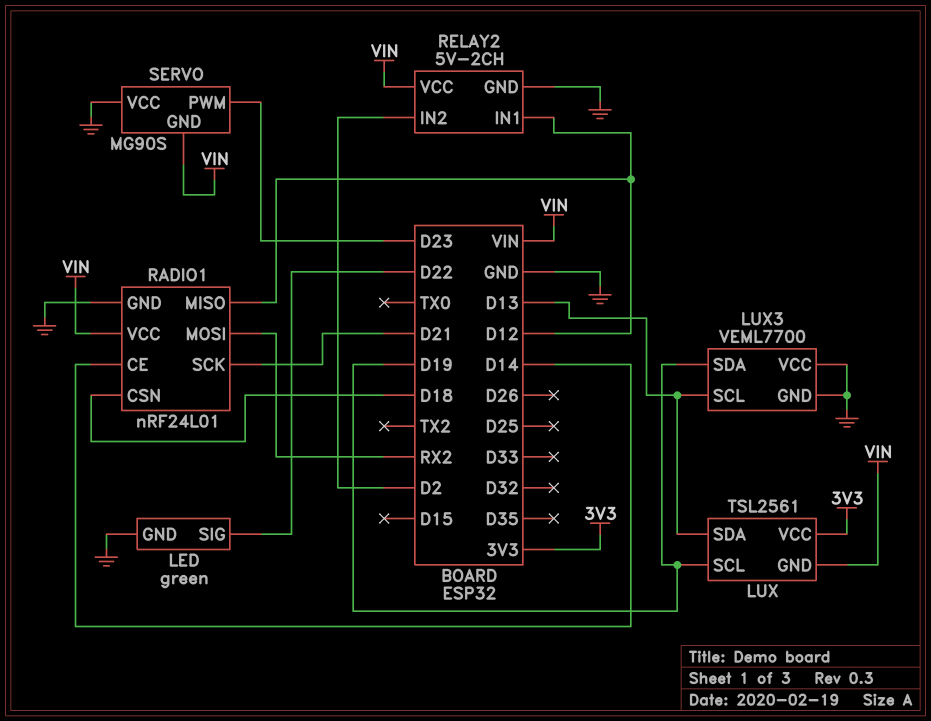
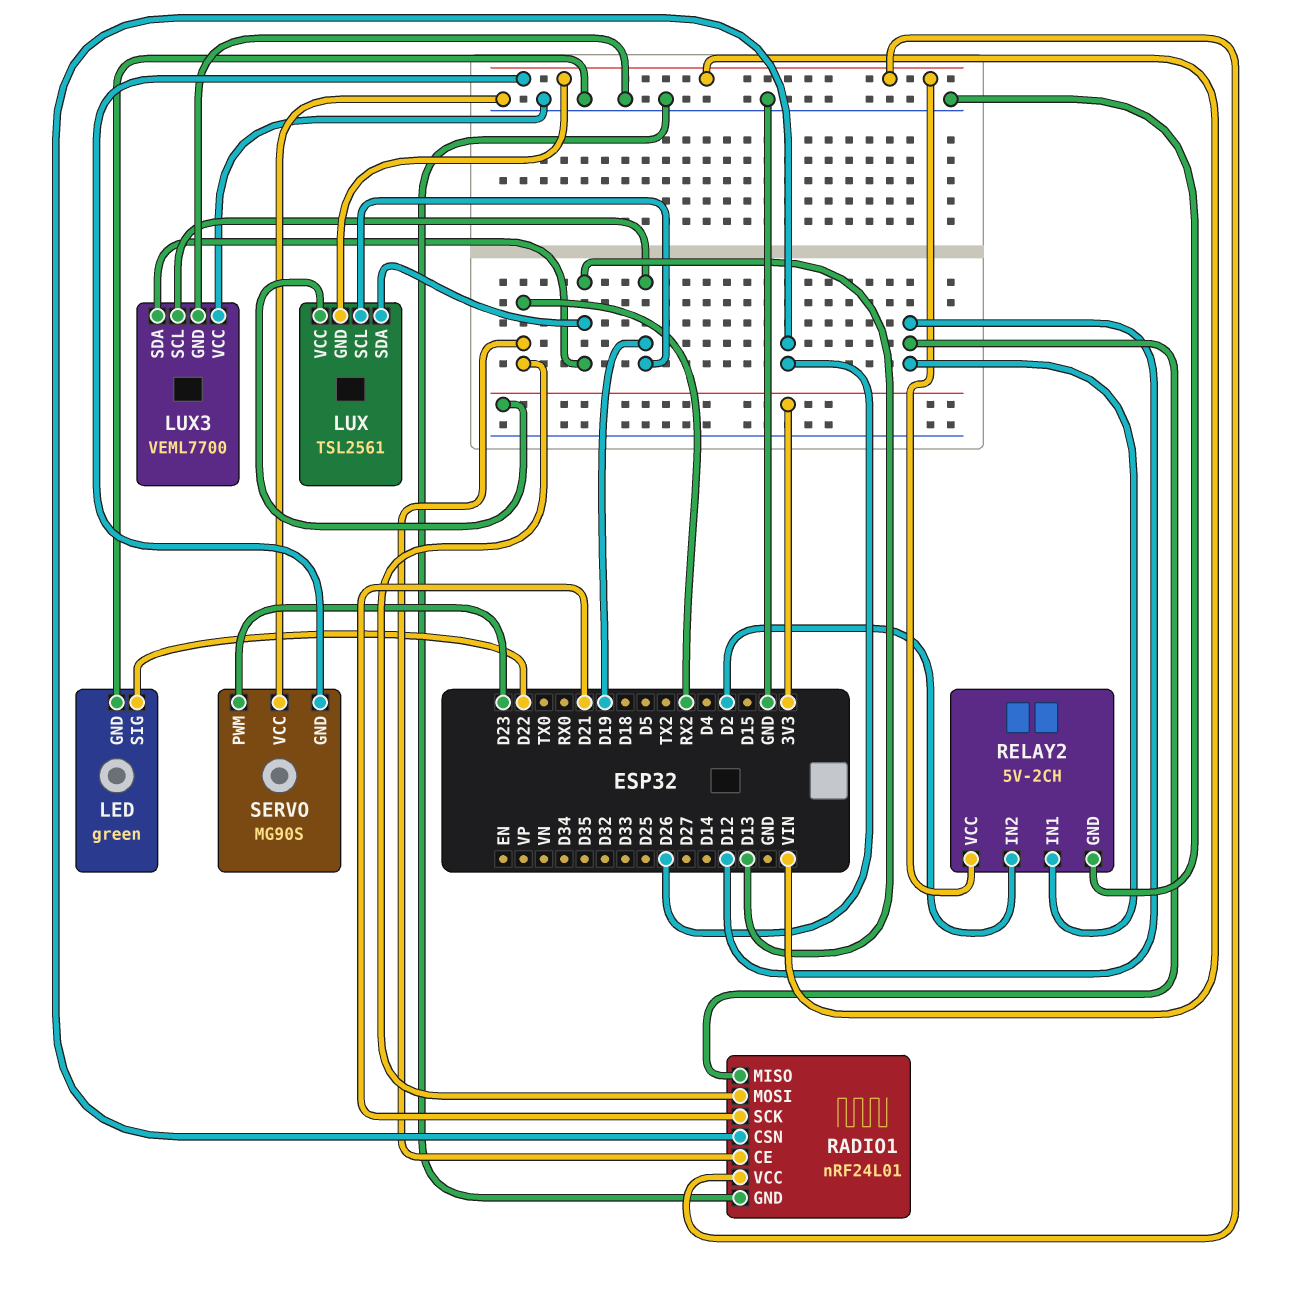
LUX3 pin SCL: D13 -> D19
LUX3 pin SDA: D19 -> D13
RADIO1 pin CE: D14 -> RX2
RADIO1 pin CSN: D18 -> D26

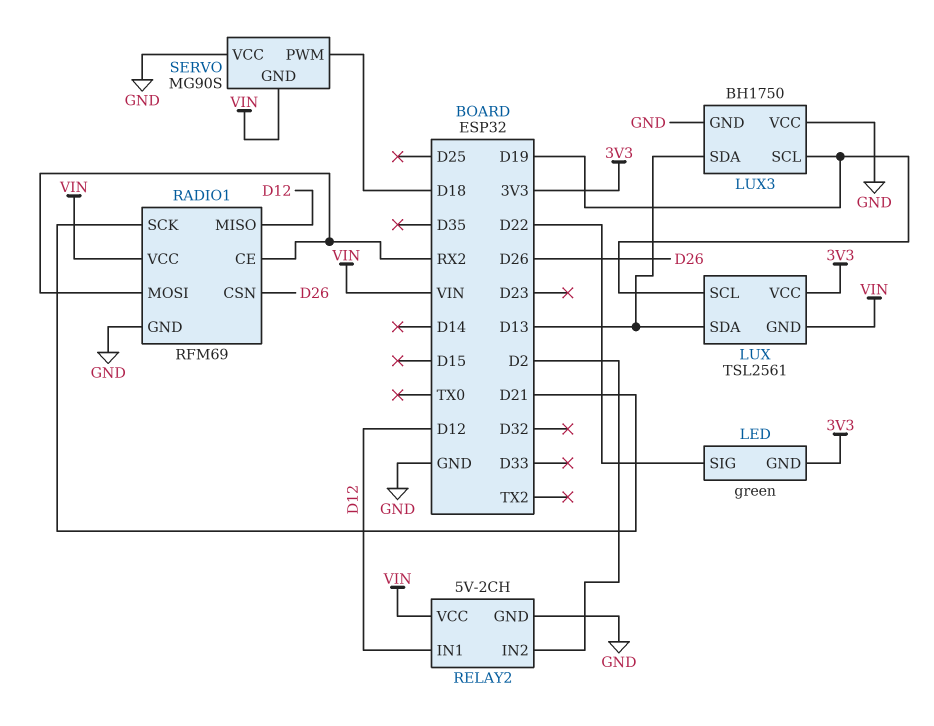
LED pin GND: GND -> 3V3
LUX3: VEML7700 -> BH1750
RADIO1: nRF24L01 -> RFM69
SERVO pin PWM: D23 -> D18

